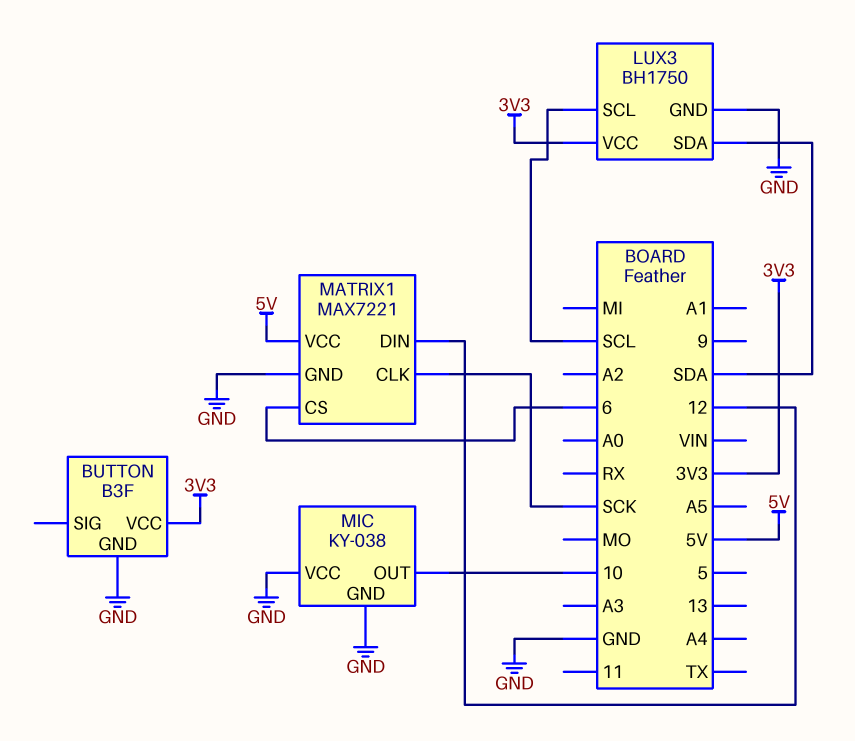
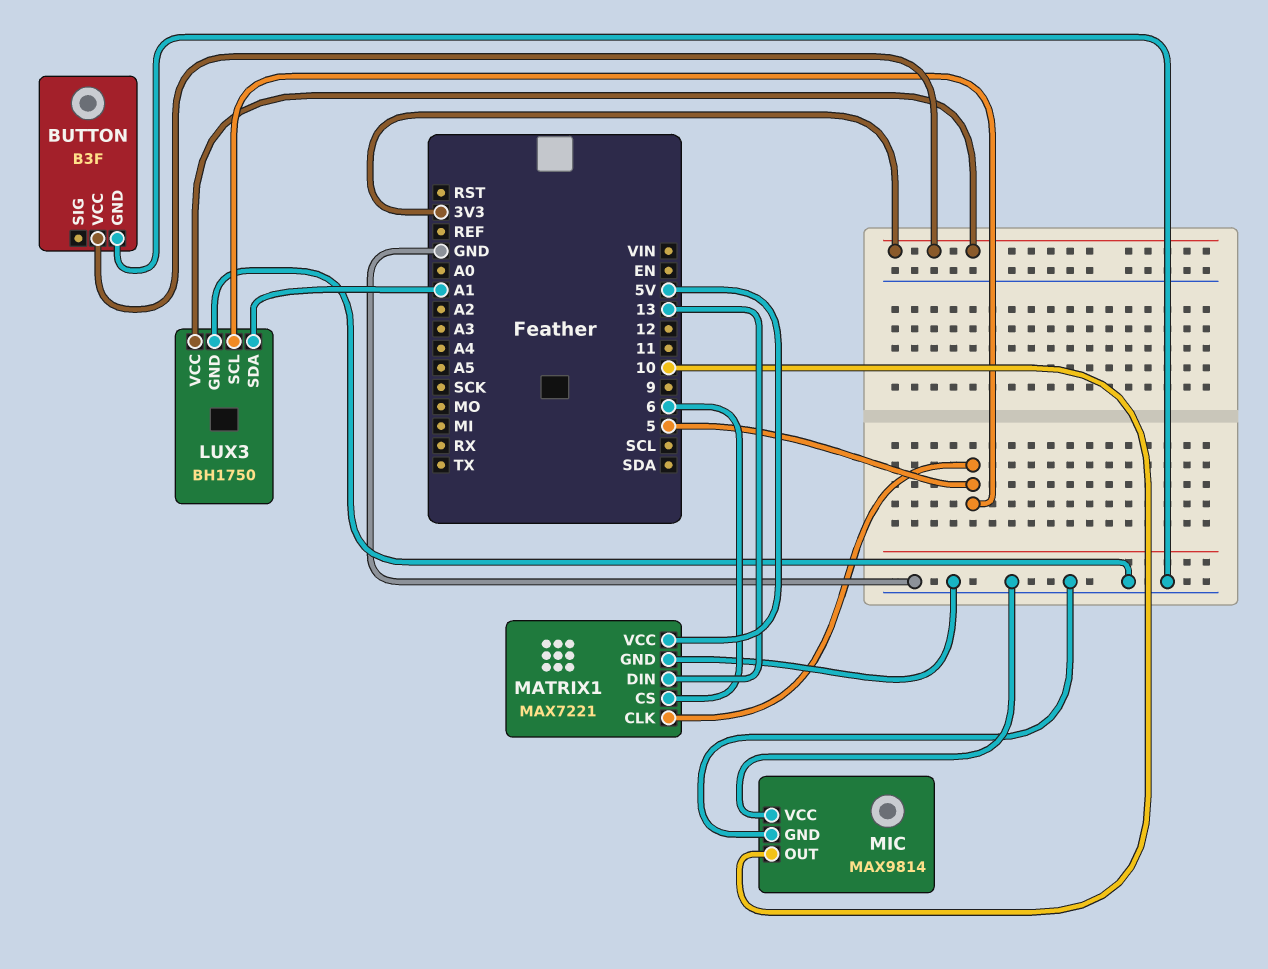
LUX3 pin SCL: SCL -> 5
LUX3 pin SDA: SDA -> A1
MATRIX1 pin CLK: SCK -> 5
MATRIX1 pin DIN: 12 -> 13
MIC: KY-038 -> MAX9814

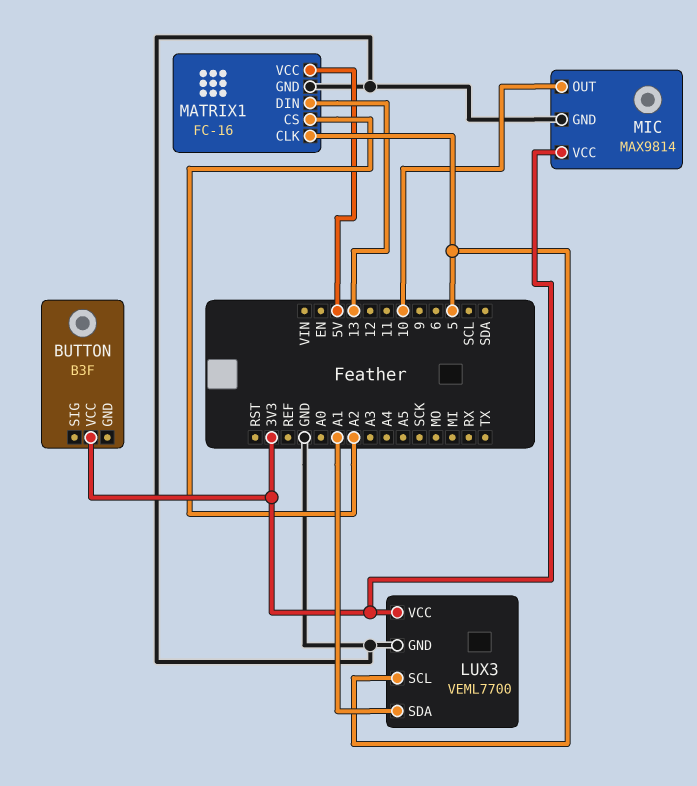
BUTTON pin GND: GND -> none
LUX3: BH1750 -> VEML7700
MATRIX1: MAX7221 -> FC-16
MATRIX1 pin CS: 6 -> A2
MIC pin VCC: GND -> 3V3

